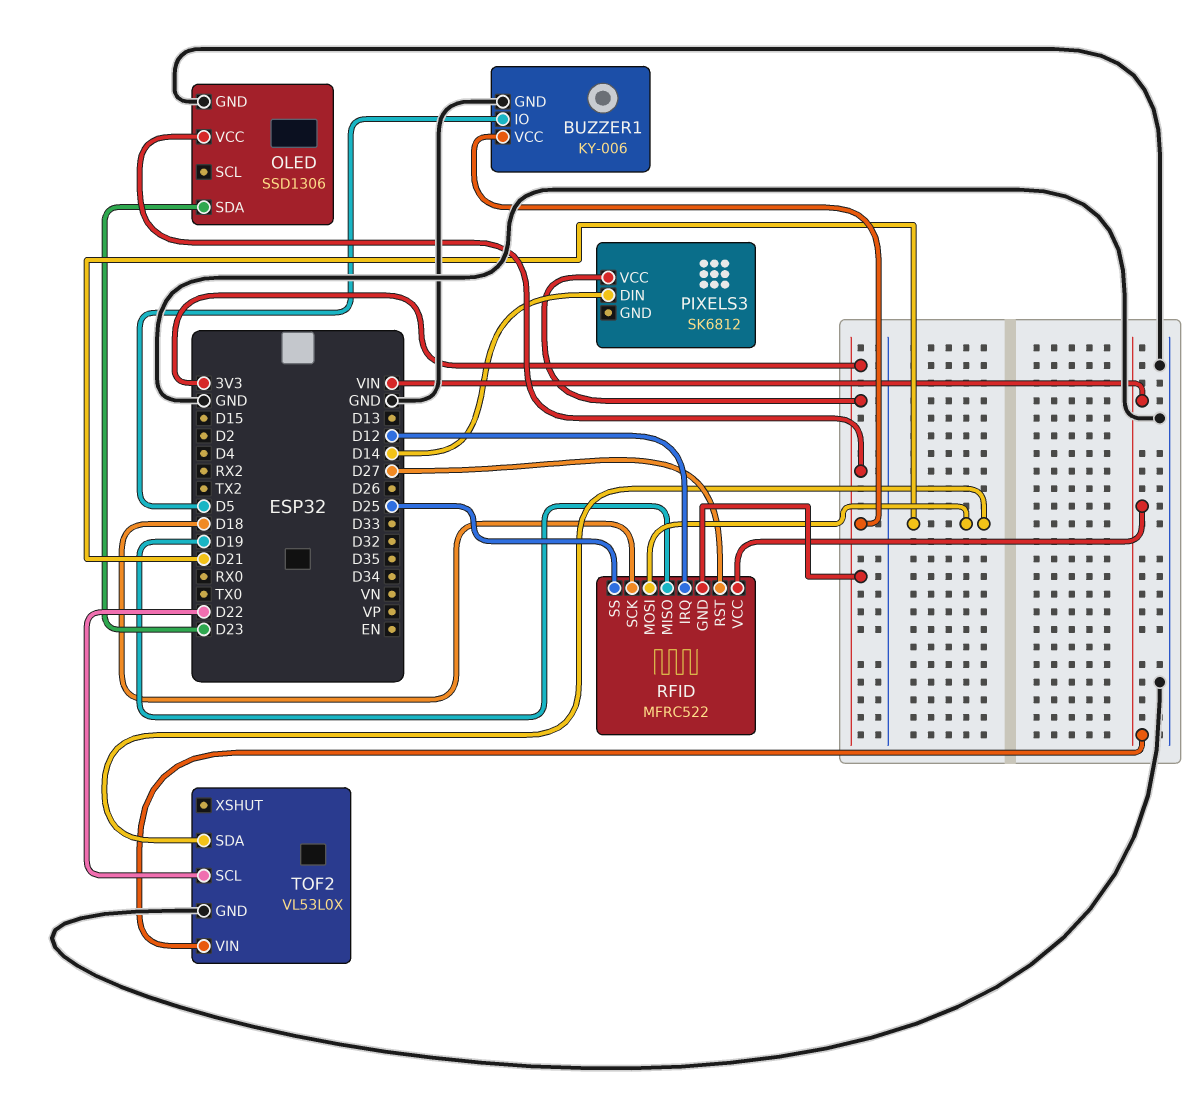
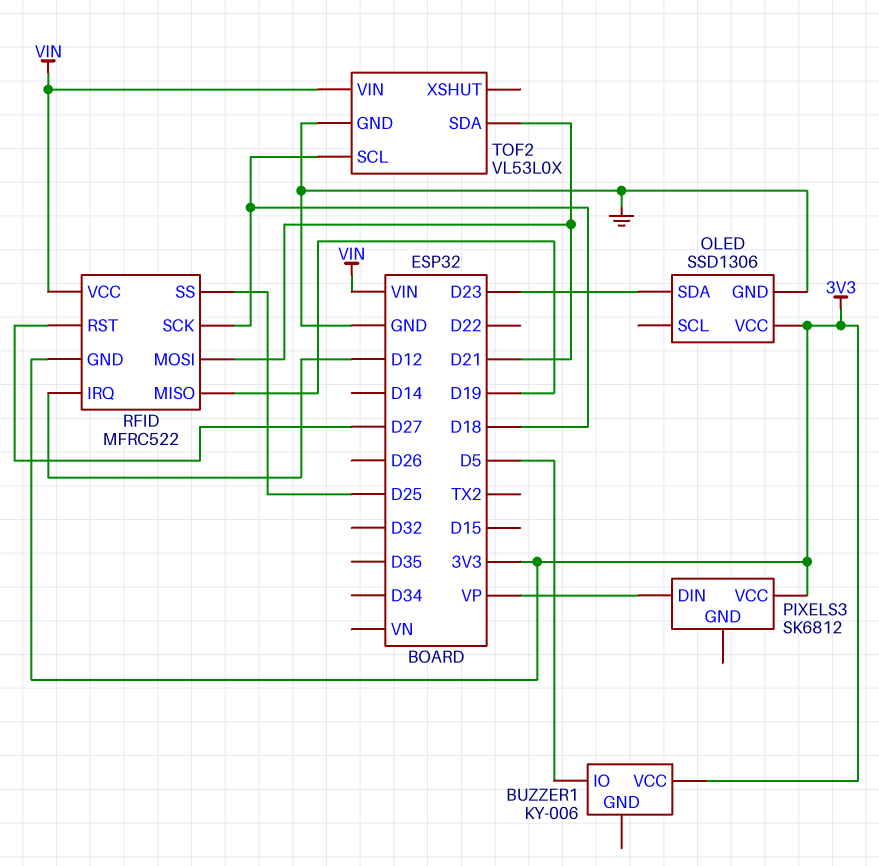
BUZZER1 pin GND: GND -> none
PIXELS3 pin DIN: D14 -> VP
TOF2 pin SCL: D22 -> D18

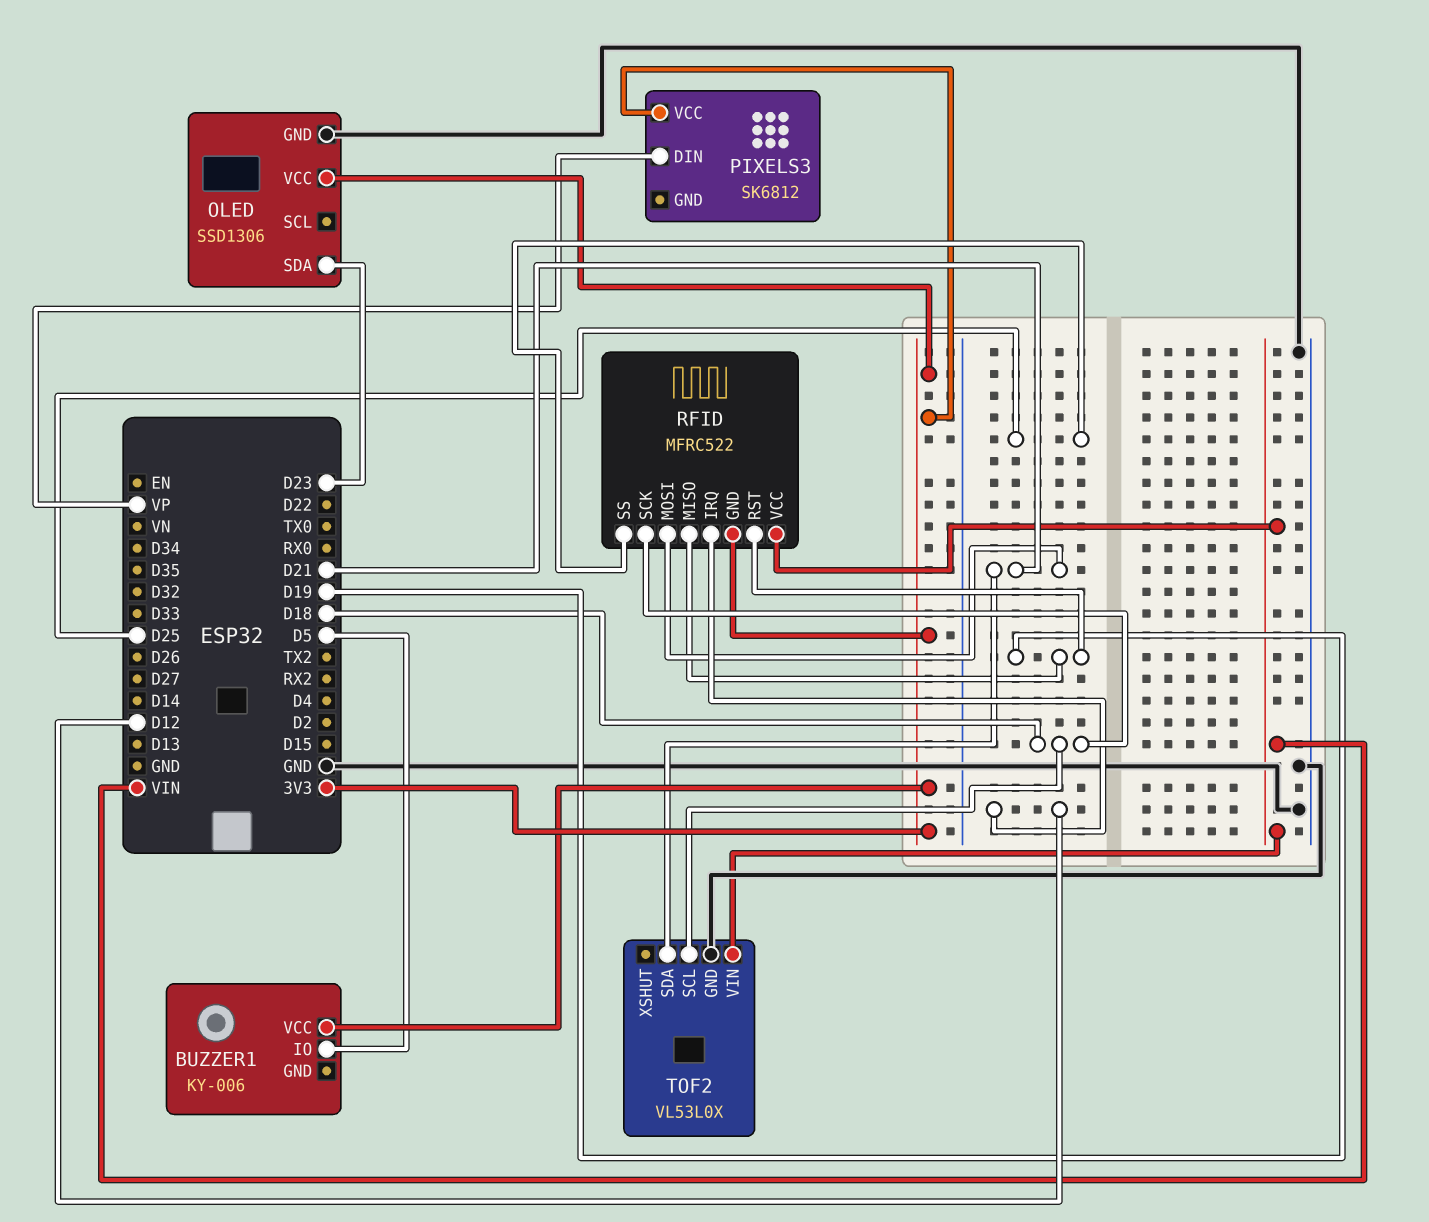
RFID pin RST: D27 -> D19

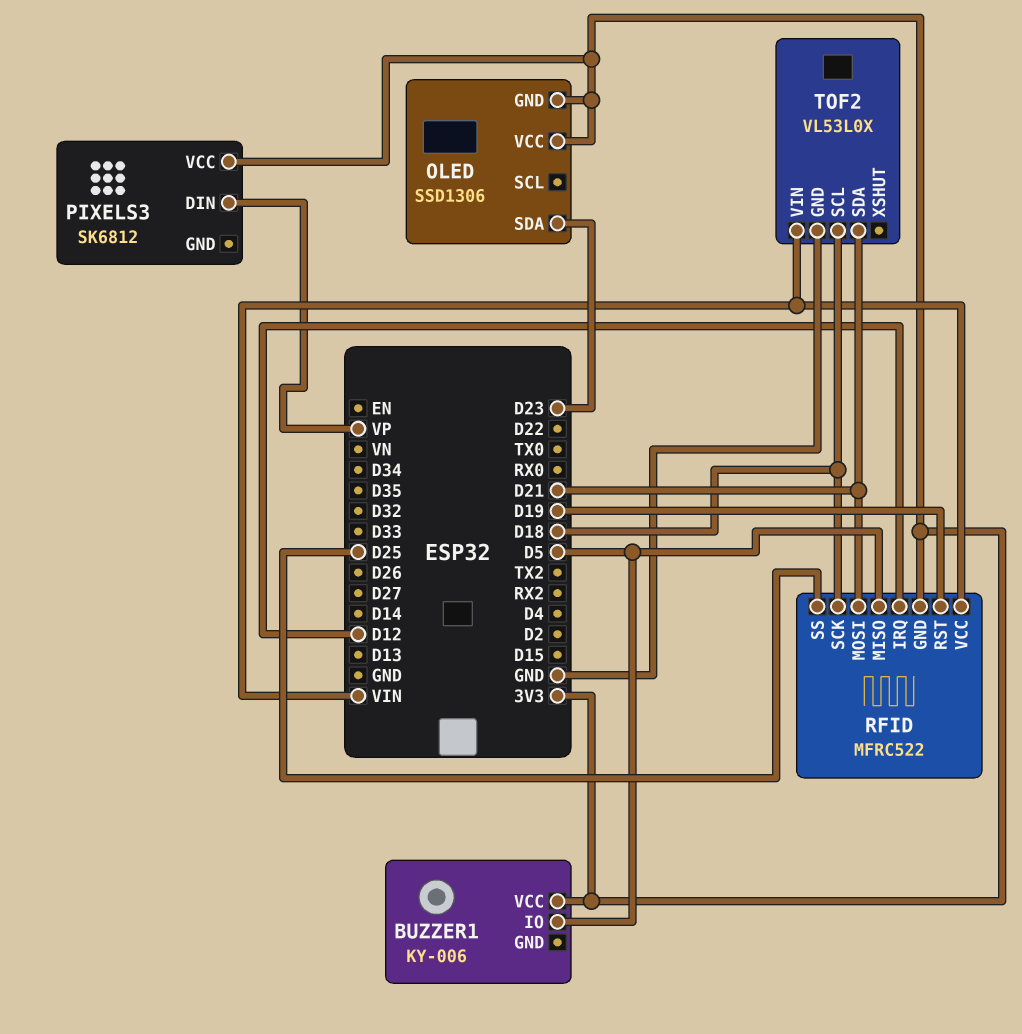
OLED pin GND: GND -> 3V3
RFID pin MISO: D19 -> D5

